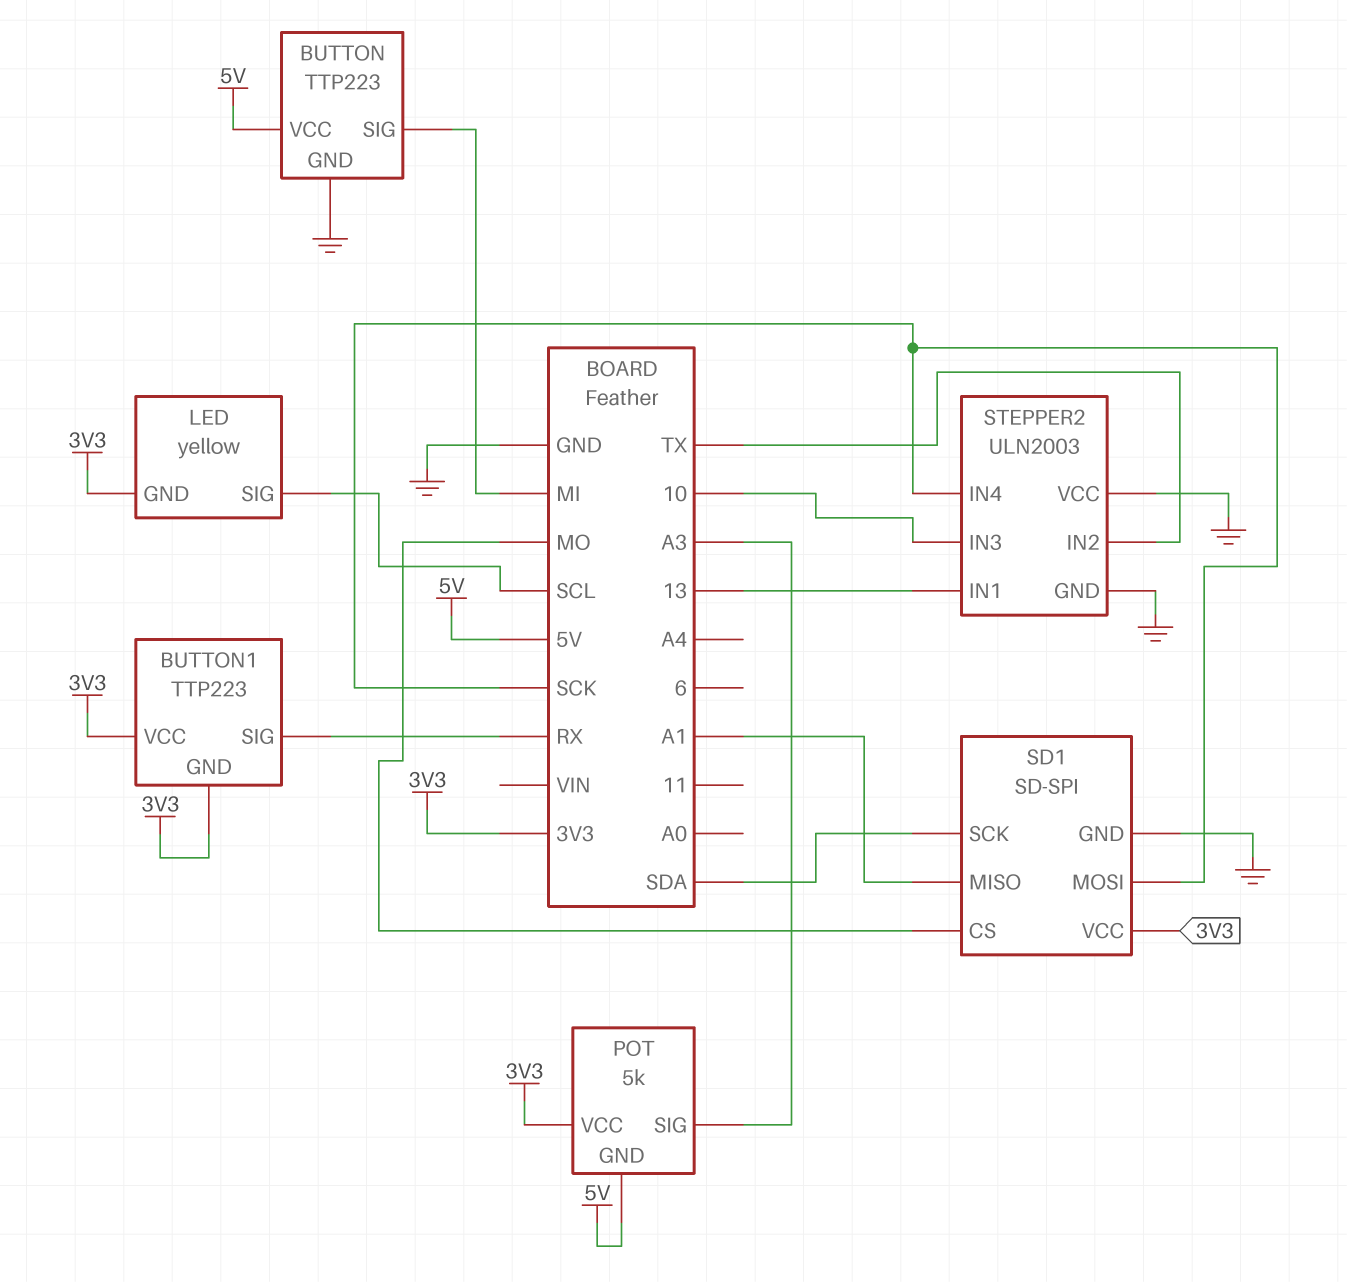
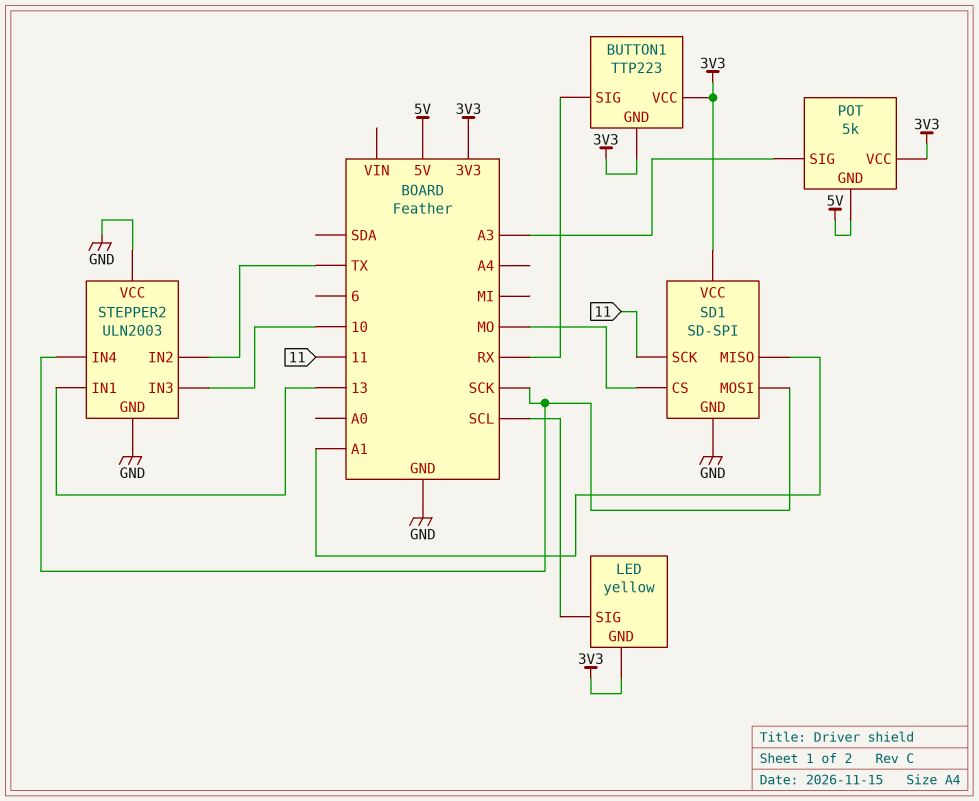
BUTTON: TTP223 -> none
BUTTON pin GND: GND -> none
BUTTON pin SIG: MI -> none
BUTTON pin VCC: 5V -> none
SD1 pin SCK: SDA -> 11

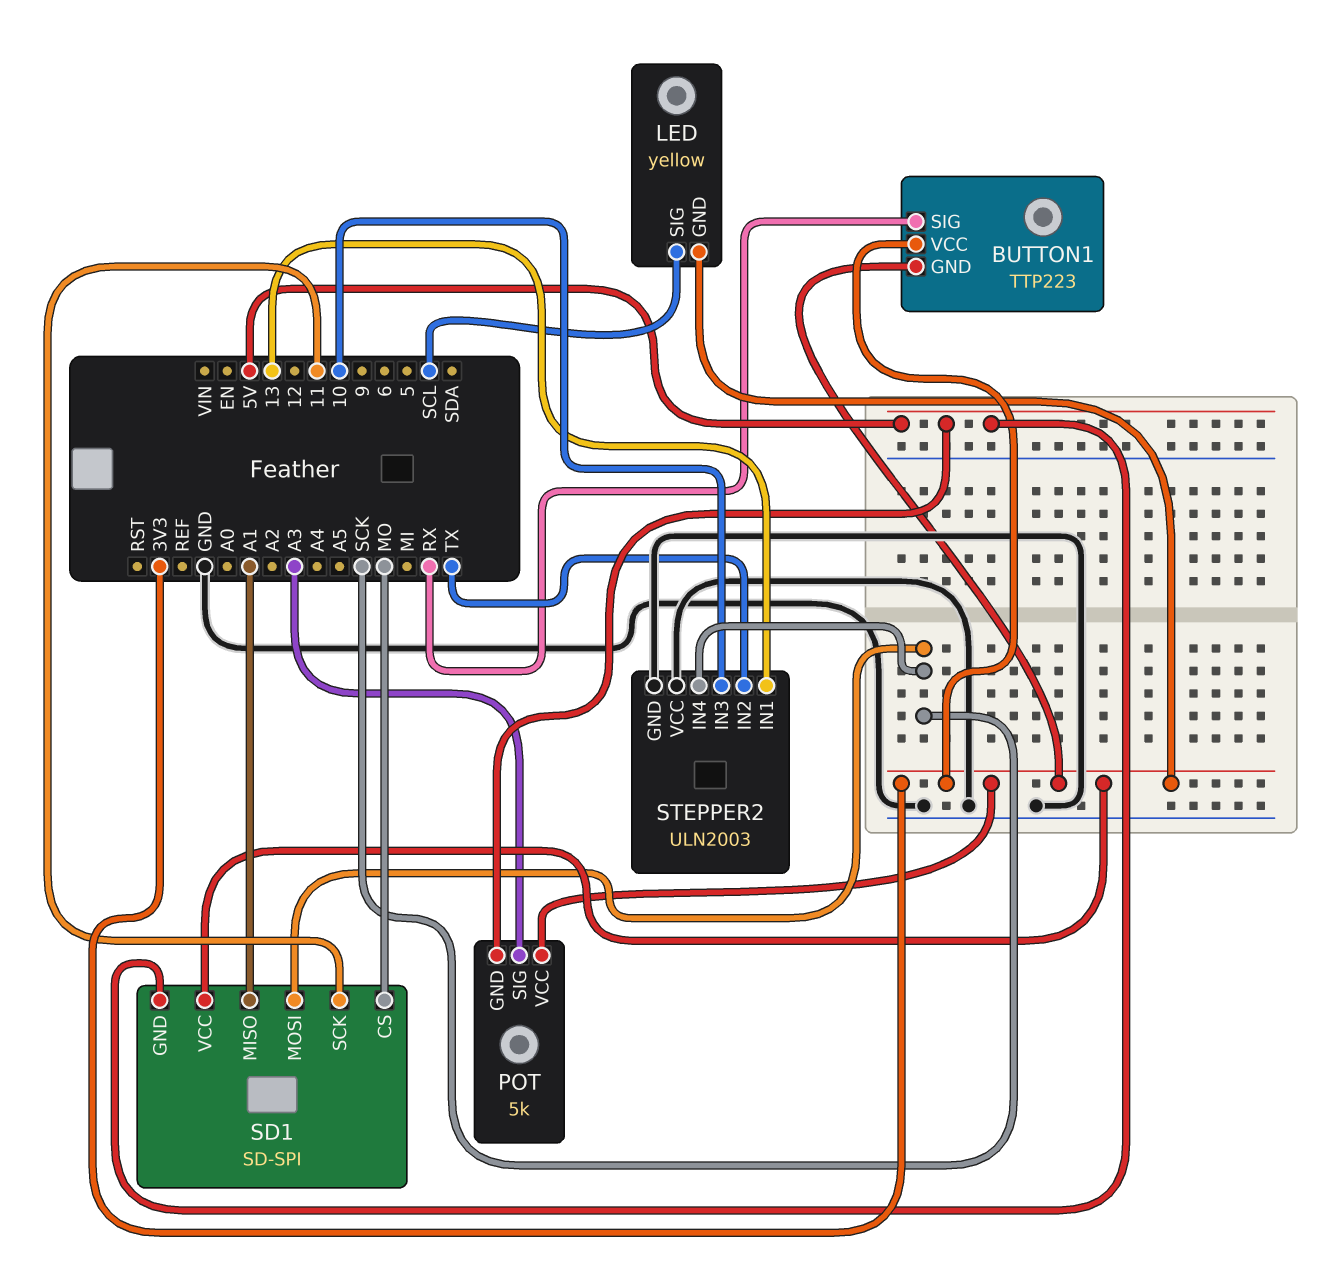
SD1 pin GND: GND -> 5V

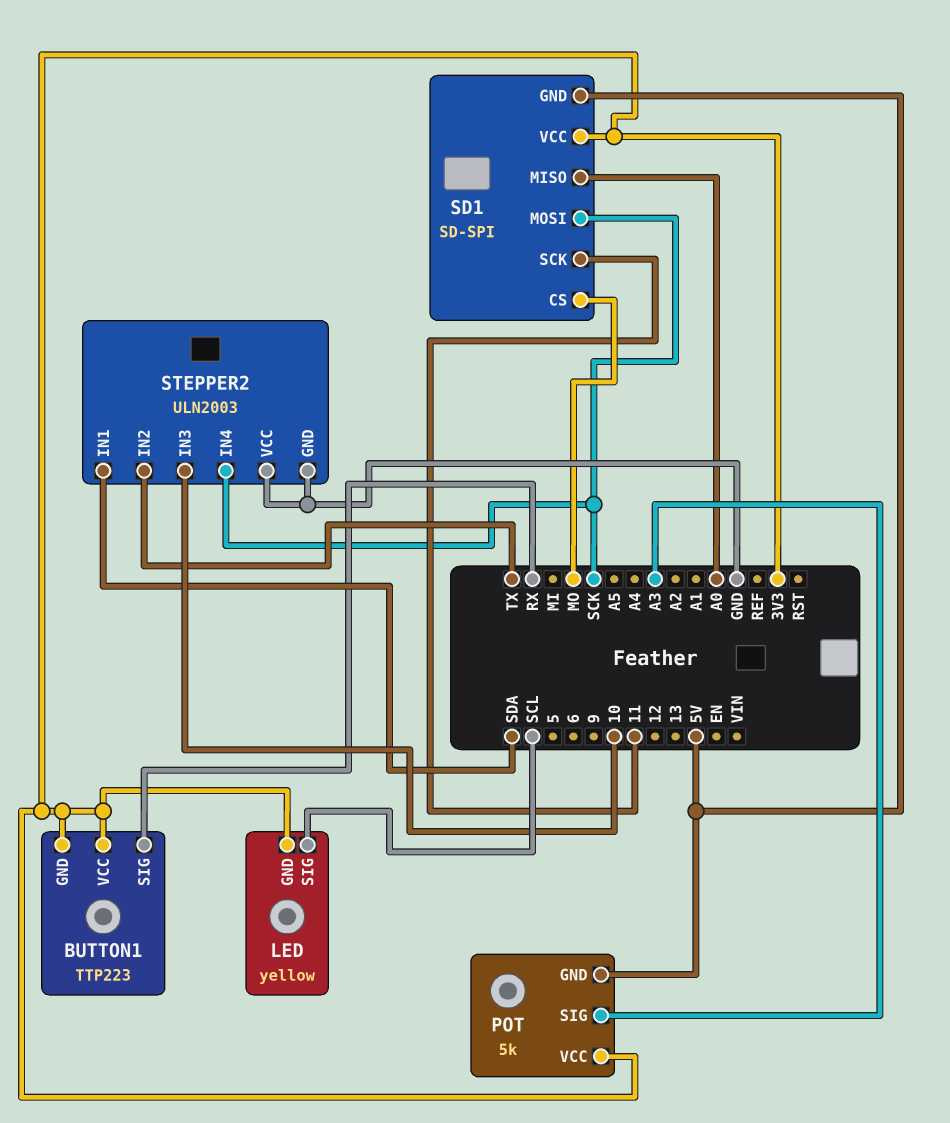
SD1 pin MISO: A1 -> A0
STEPPER2 pin IN1: 13 -> SDA

